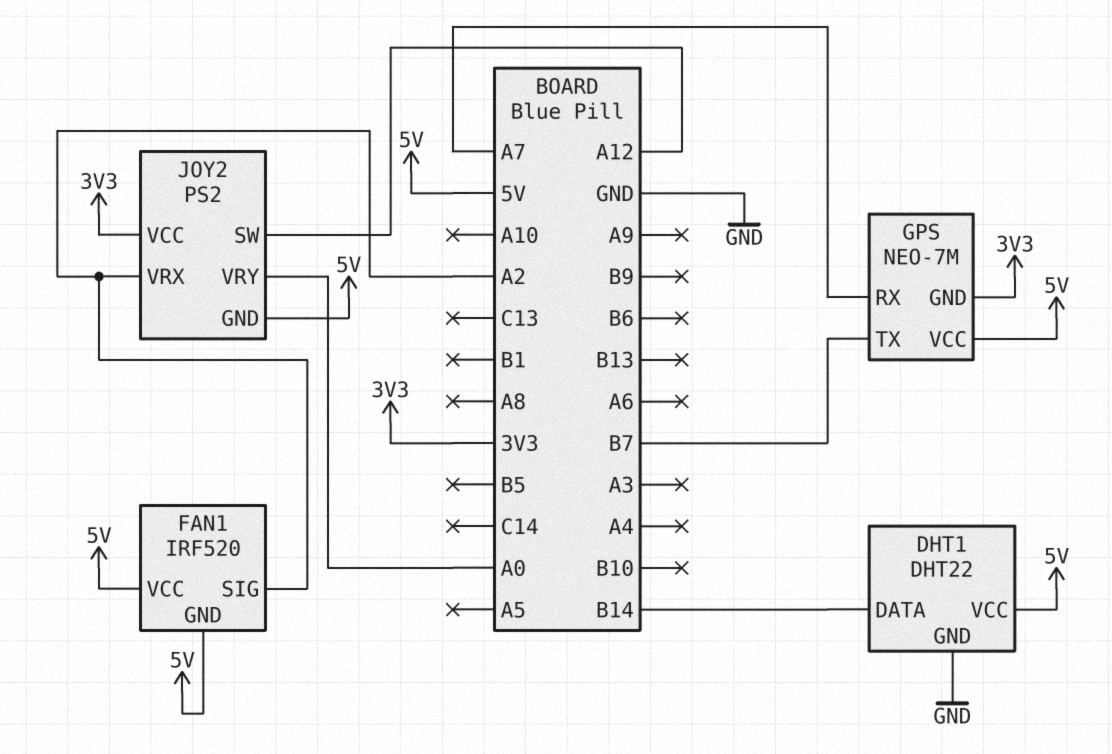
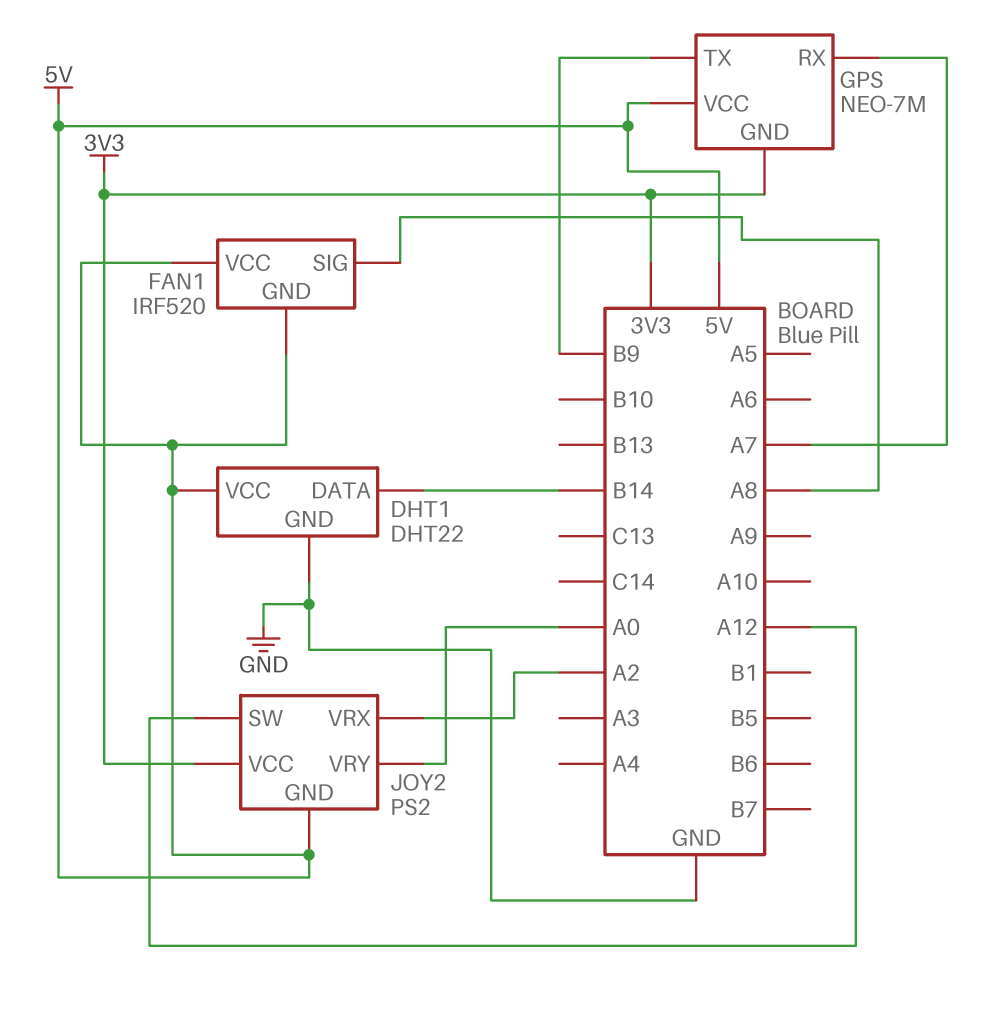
FAN1 pin SIG: A2 -> A8
GPS pin TX: B7 -> B9

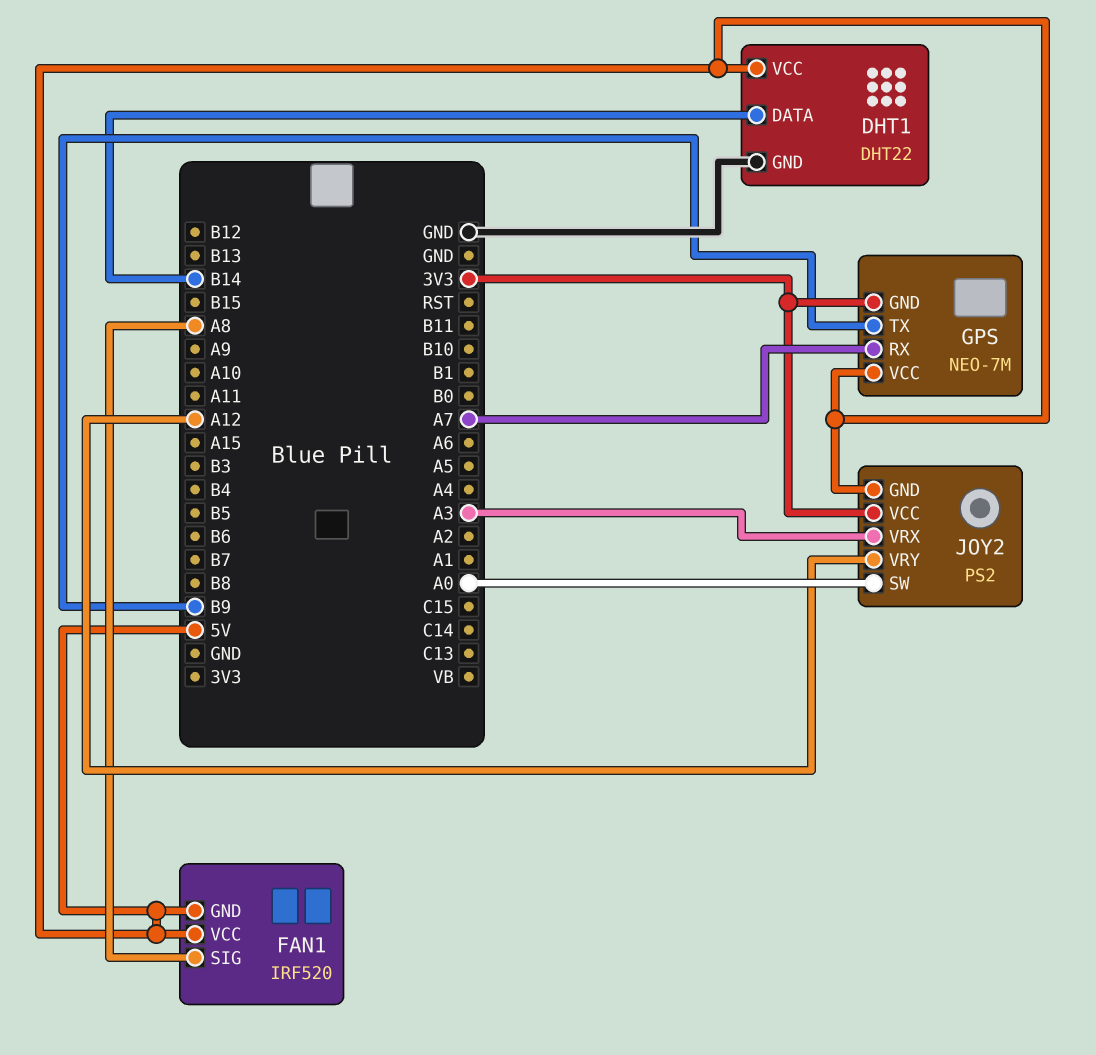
JOY2 pin SW: A12 -> A0
JOY2 pin VRX: A2 -> A3
JOY2 pin VRY: A0 -> A12

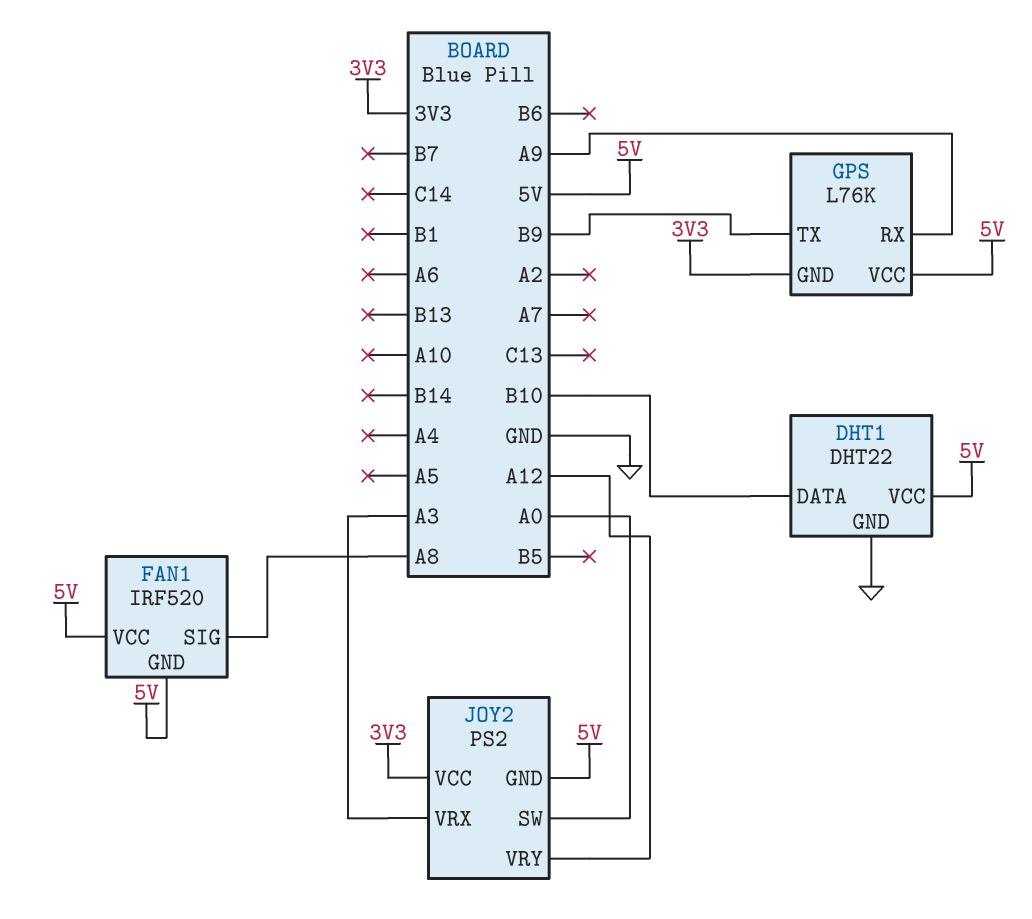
DHT1 pin DATA: B14 -> B10
GPS: NEO-7M -> L76K
GPS pin RX: A7 -> A9

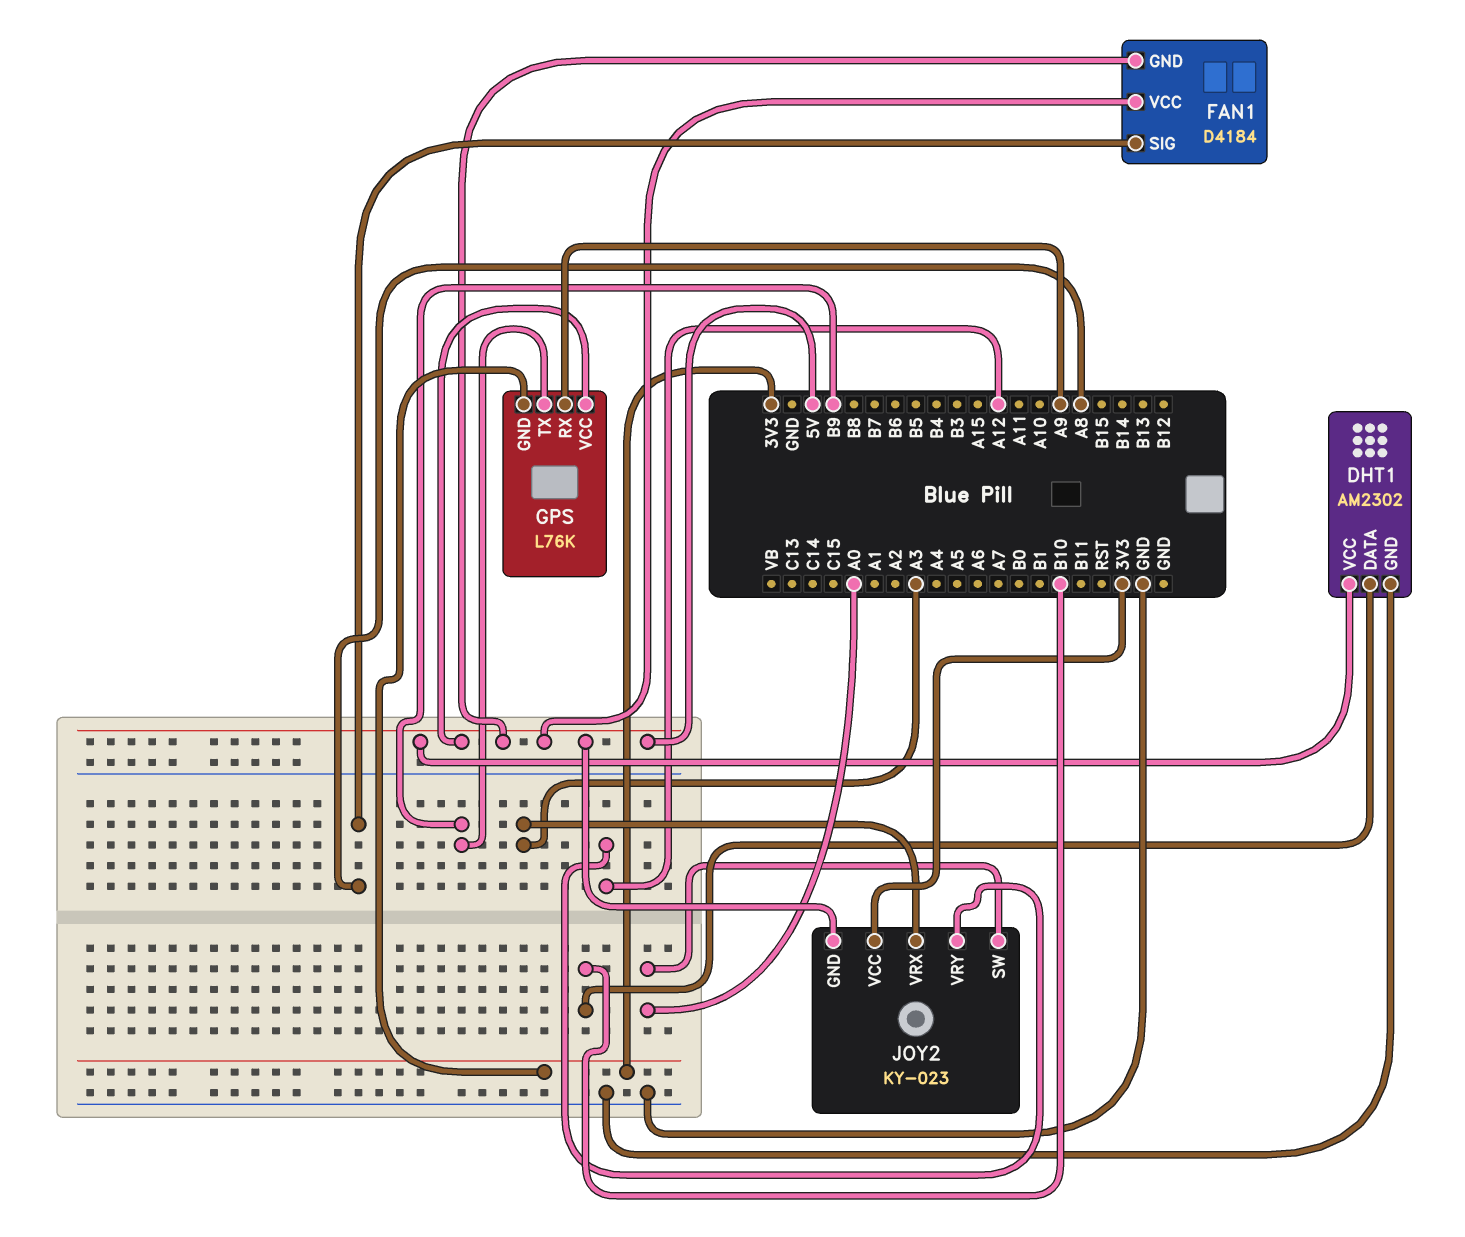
DHT1: DHT22 -> AM2302
FAN1: IRF520 -> D4184
JOY2: PS2 -> KY-023

